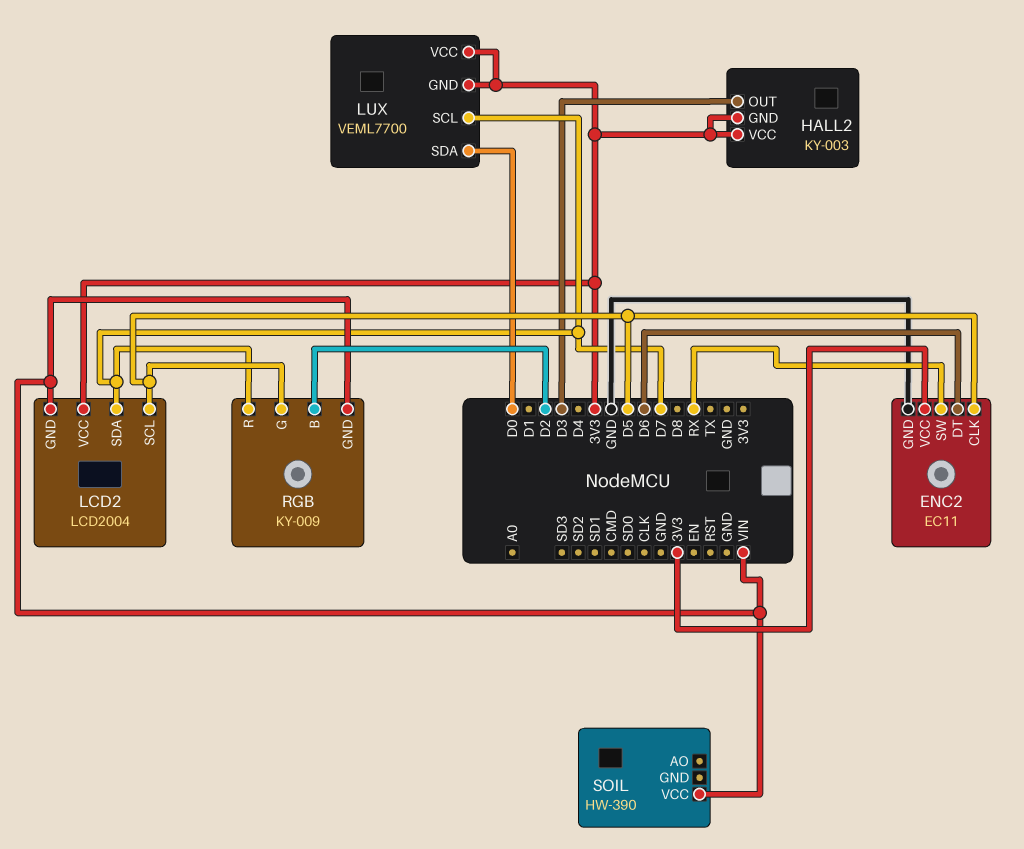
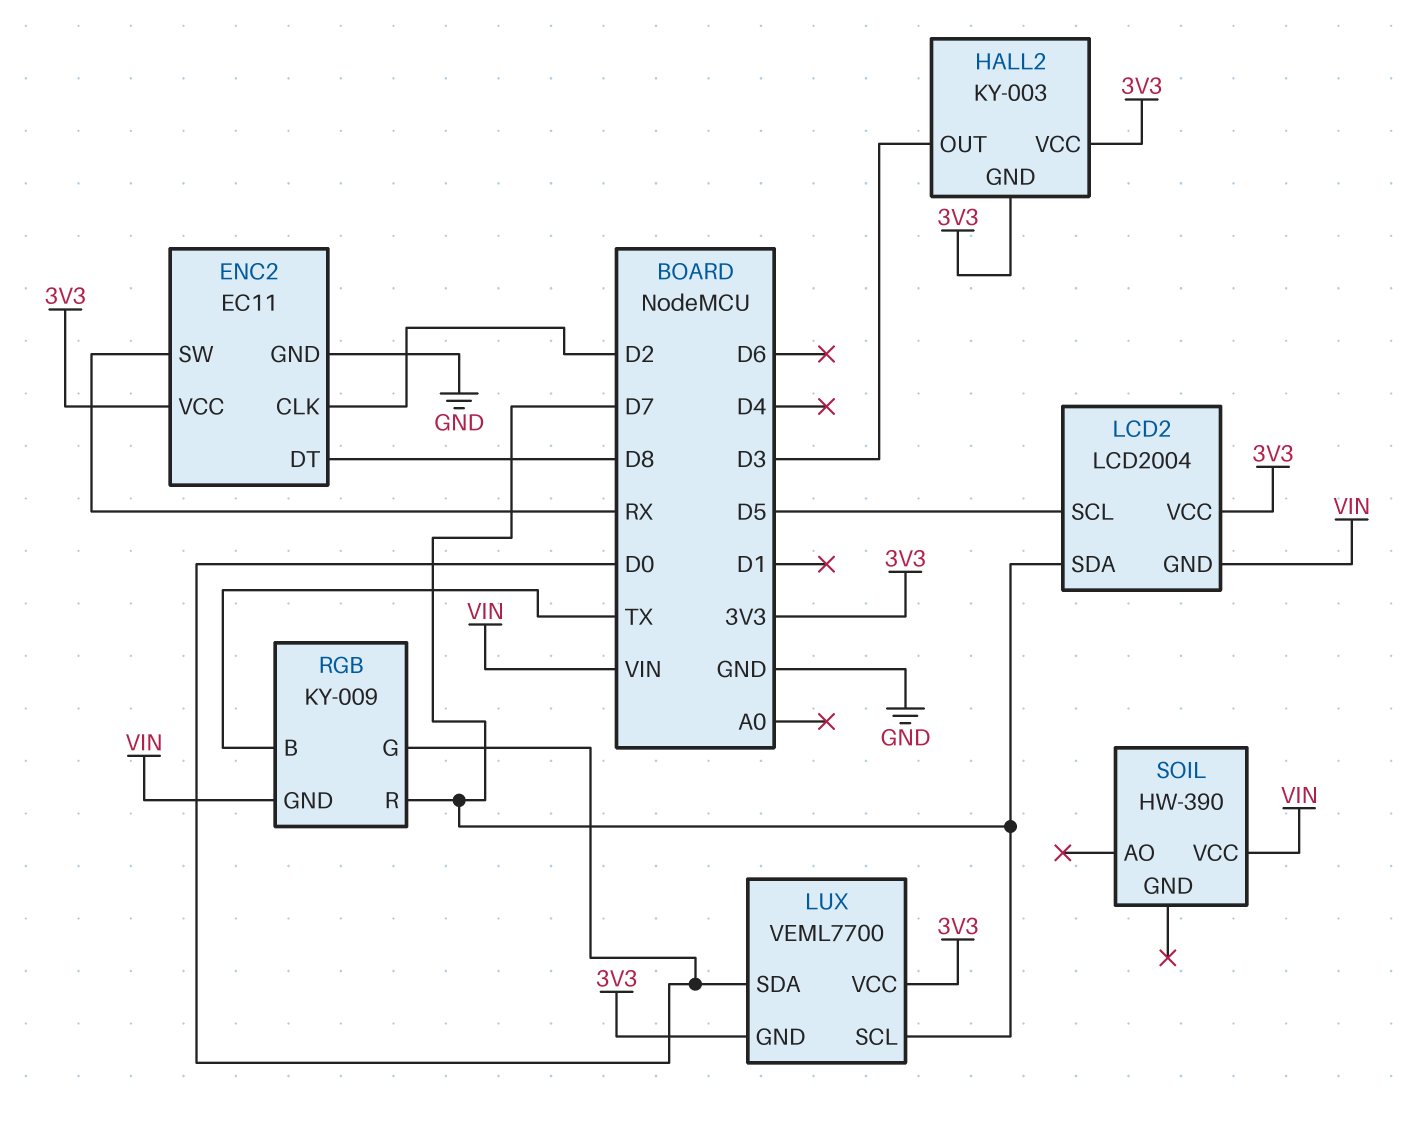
ENC2 pin CLK: D5 -> D2
ENC2 pin DT: D6 -> D8
RGB pin B: D2 -> TX
RGB pin G: D5 -> D0

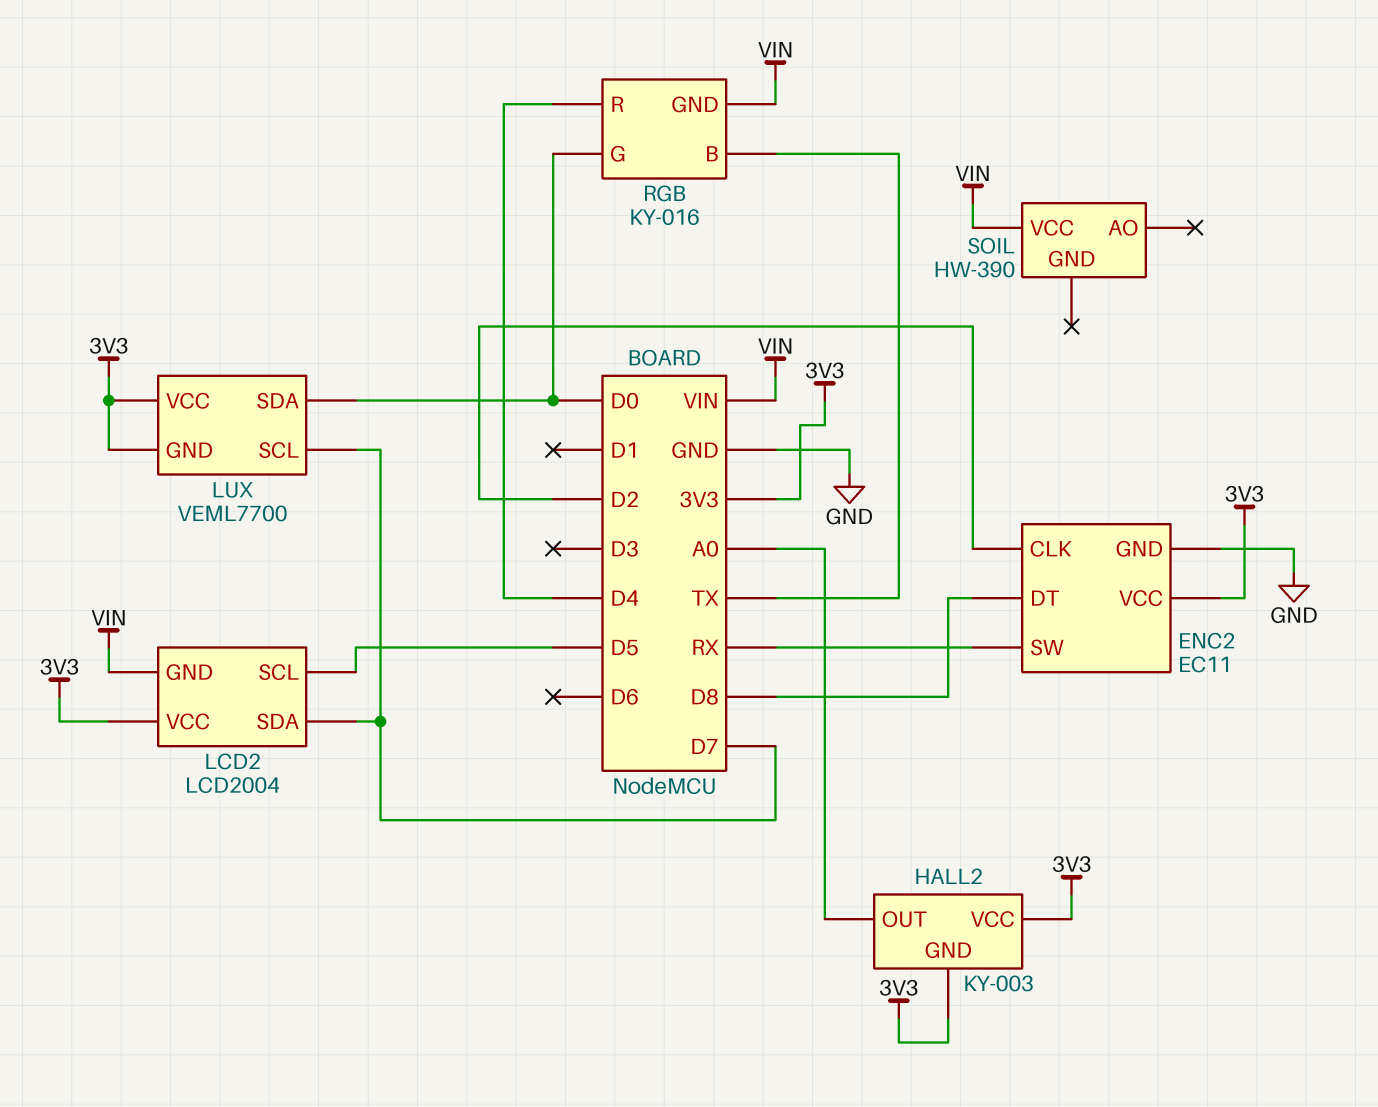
HALL2 pin OUT: D3 -> A0
RGB: KY-009 -> KY-016
RGB pin R: D7 -> D4

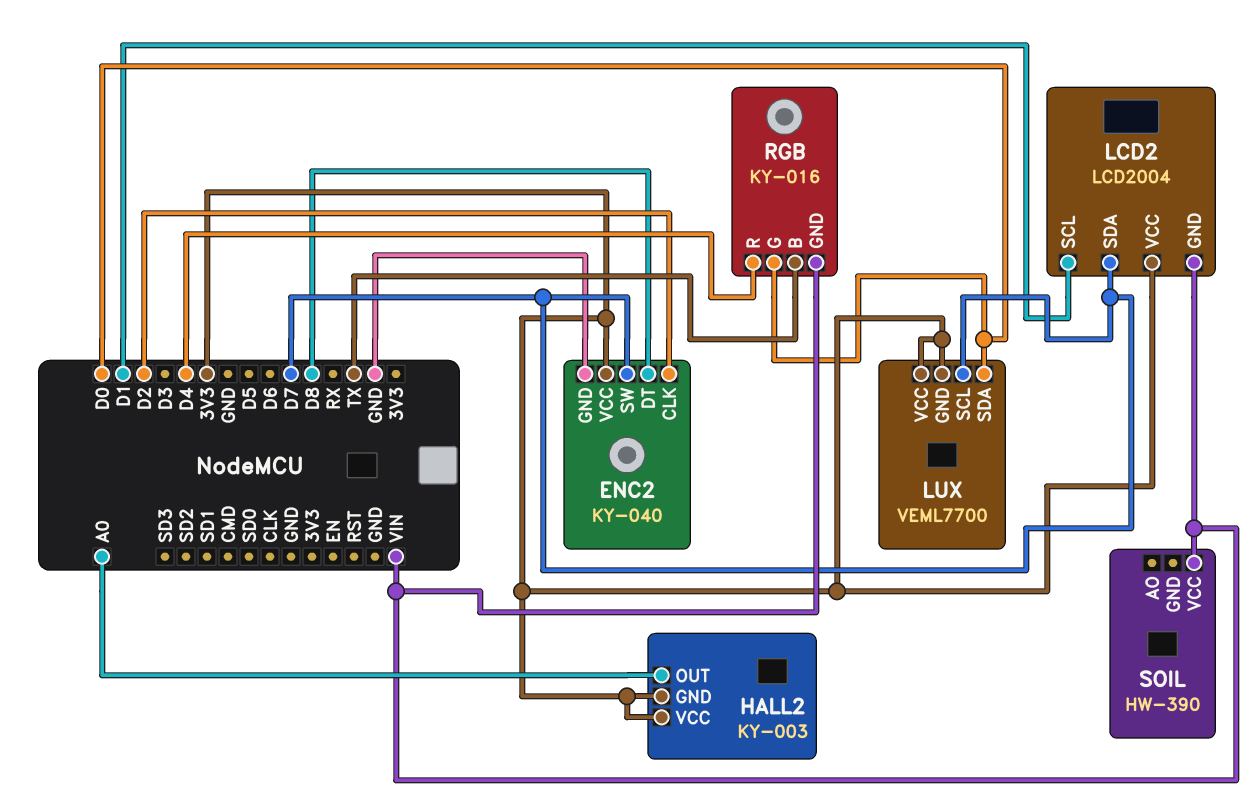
ENC2: EC11 -> KY-040
ENC2 pin SW: RX -> D7
LCD2 pin SCL: D5 -> D1

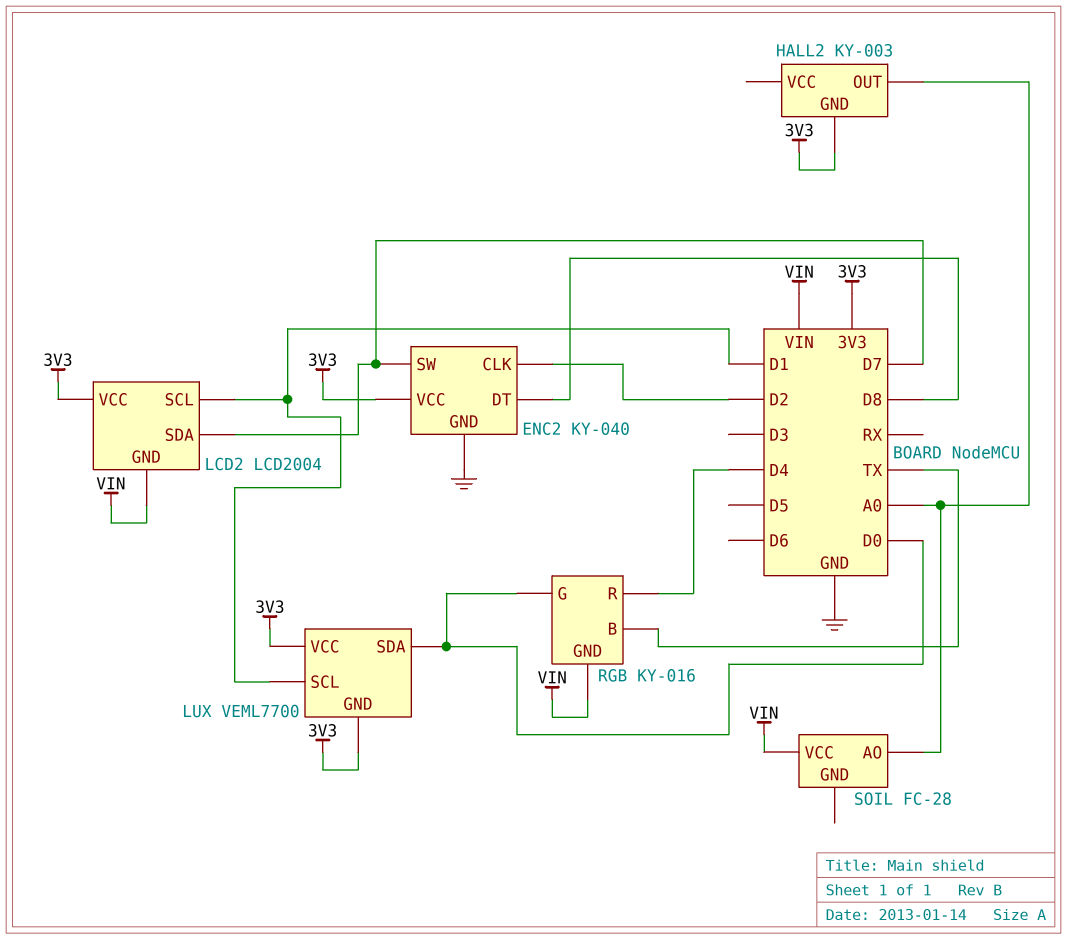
HALL2 pin VCC: 3V3 -> none
LUX pin SCL: D7 -> D1
SOIL: HW-390 -> FC-28
SOIL pin AO: none -> A0

